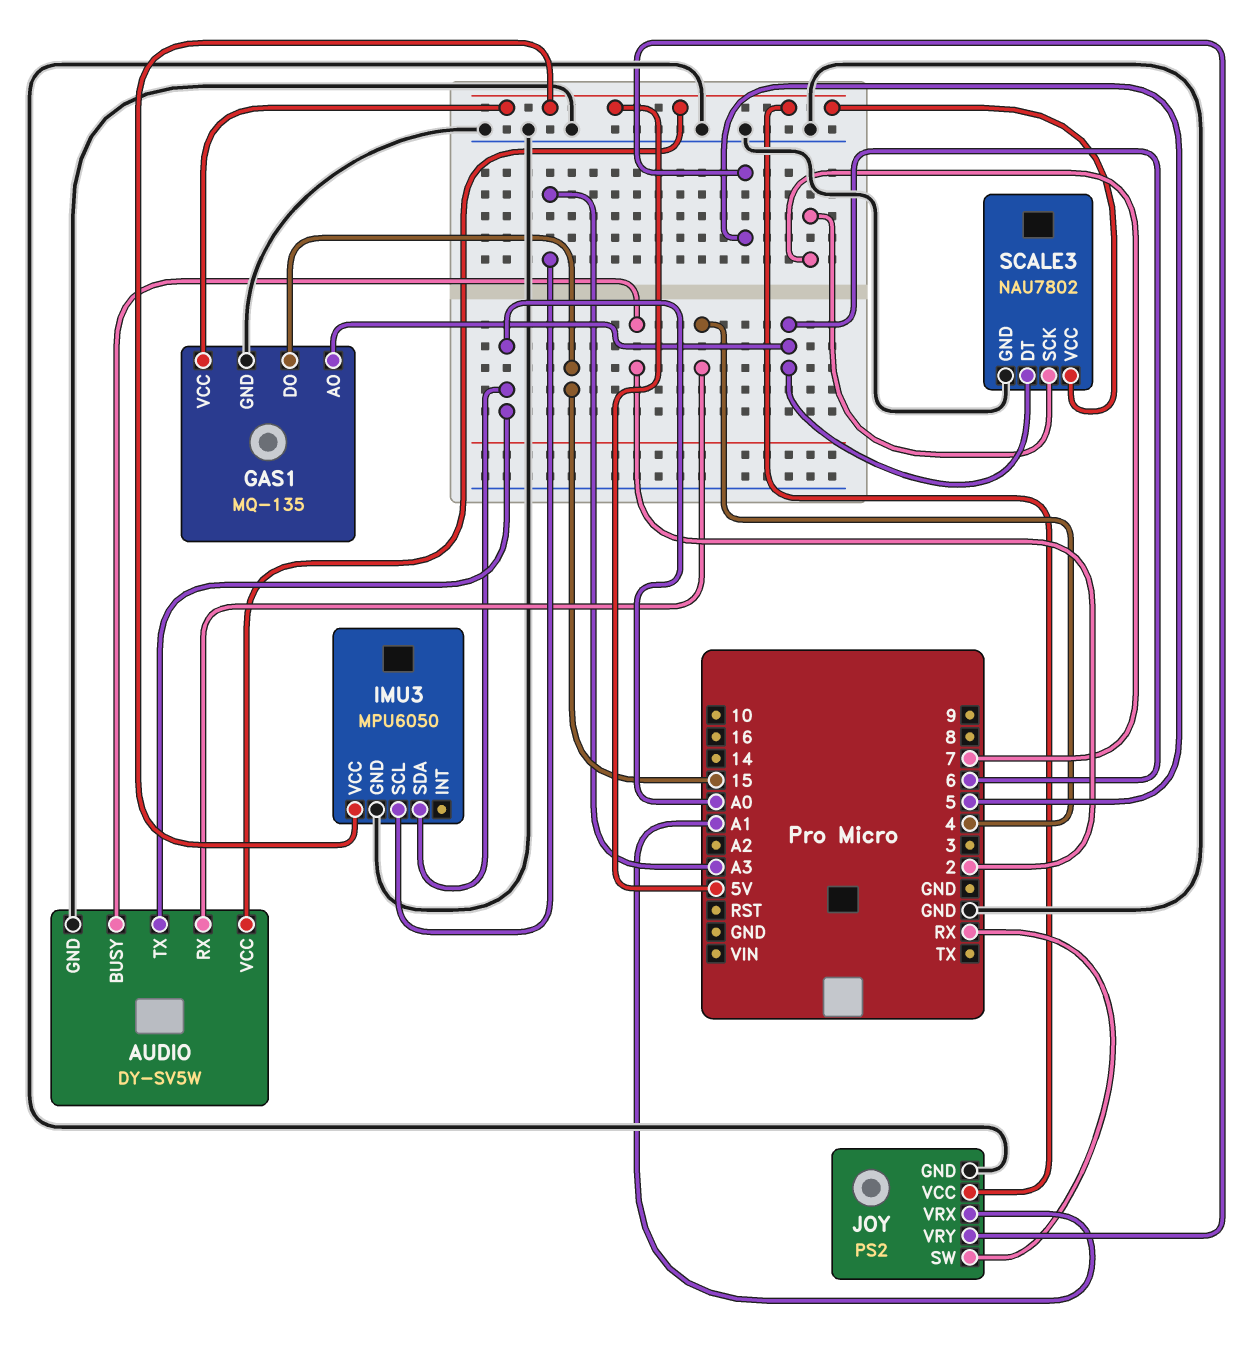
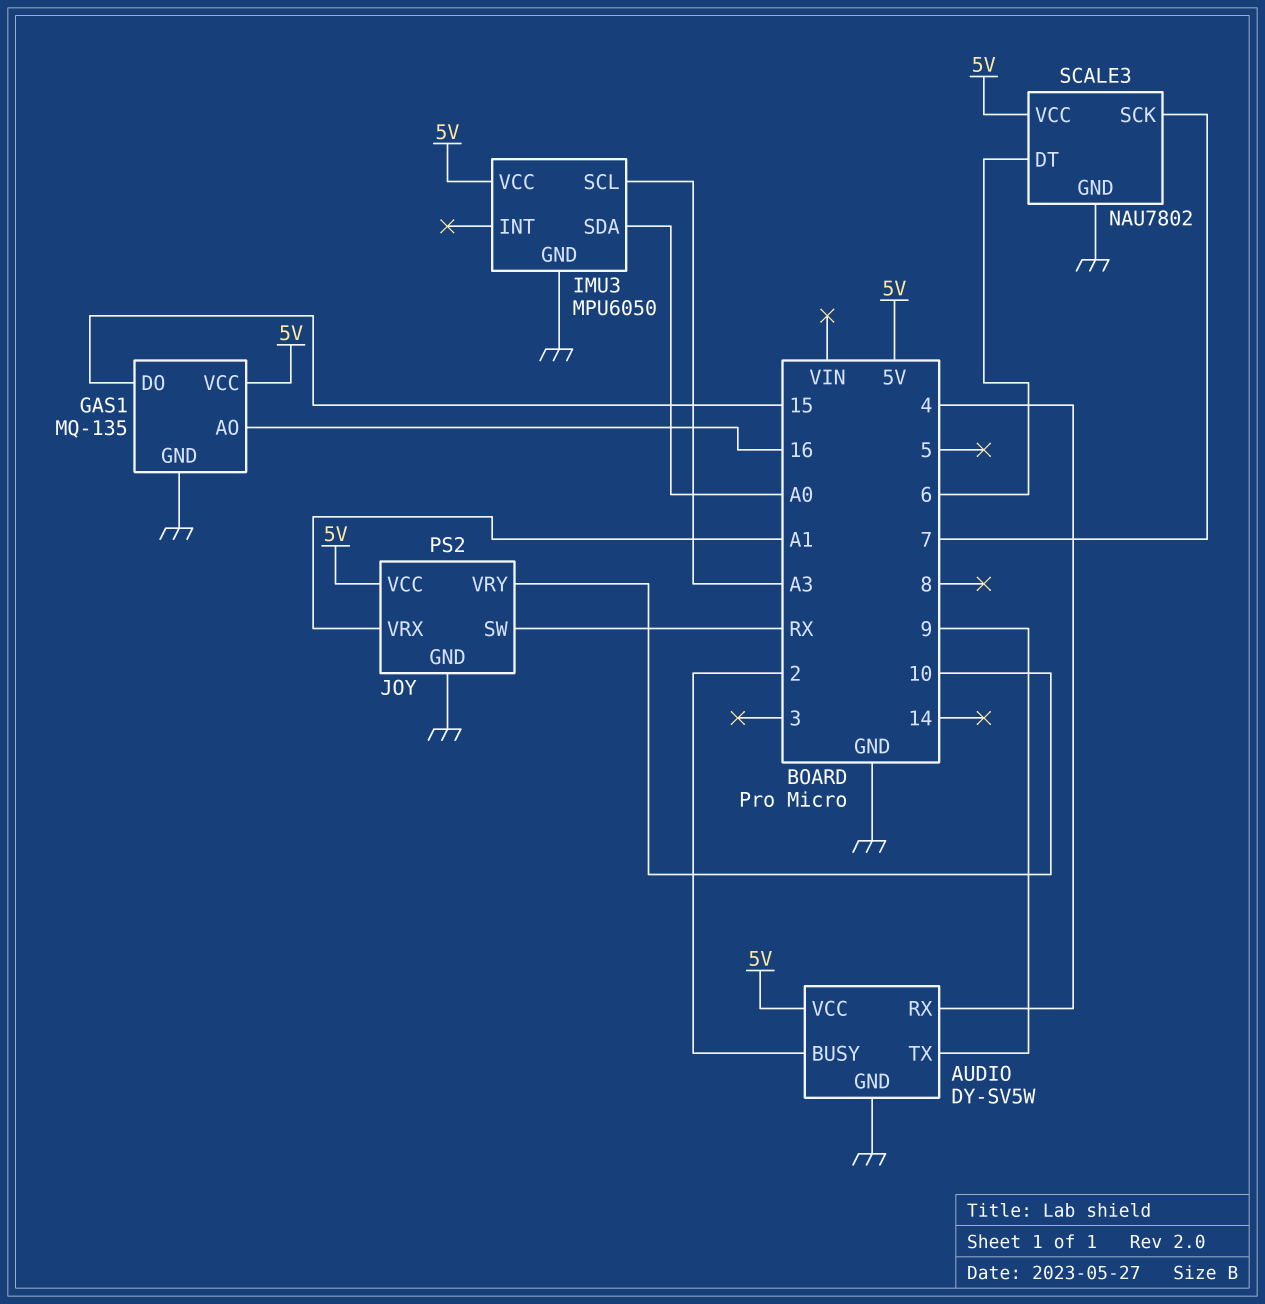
AUDIO pin TX: A0 -> 9
GAS1 pin AO: 6 -> 16
JOY pin VRY: 5 -> 10

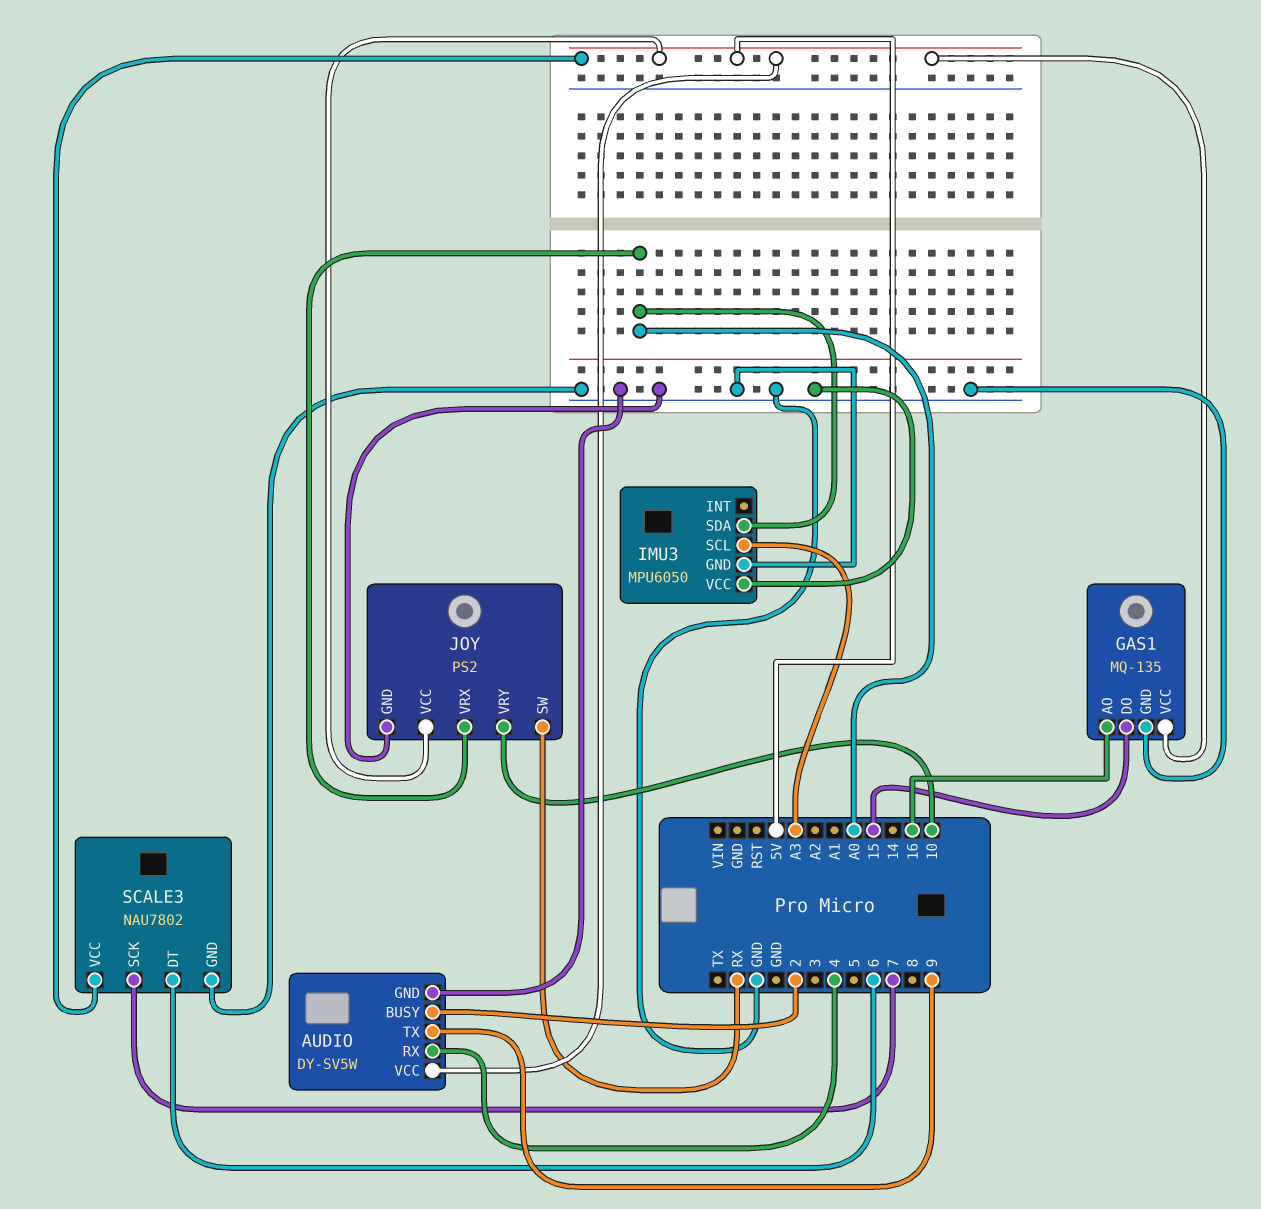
IMU3 pin VCC: 5V -> GND
JOY pin VRX: A1 -> A0

